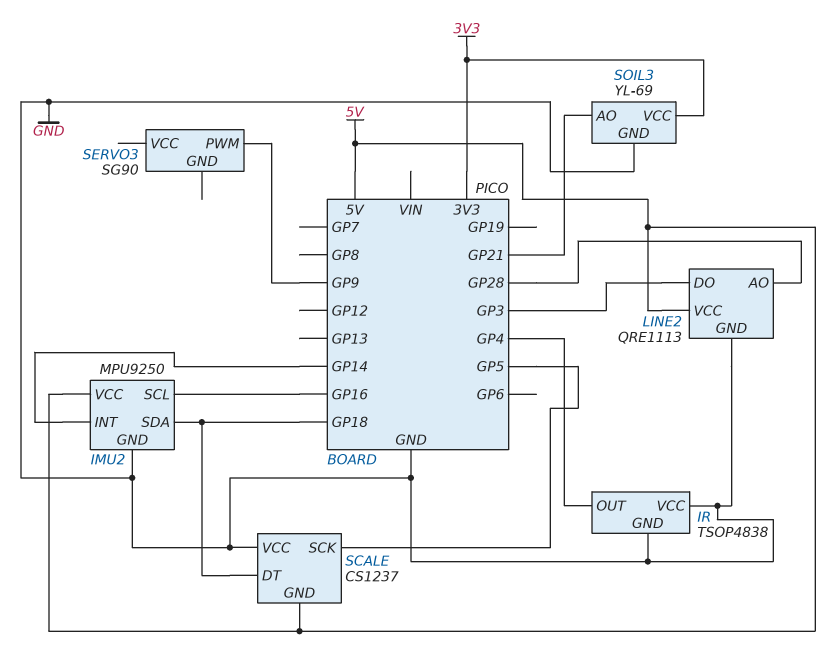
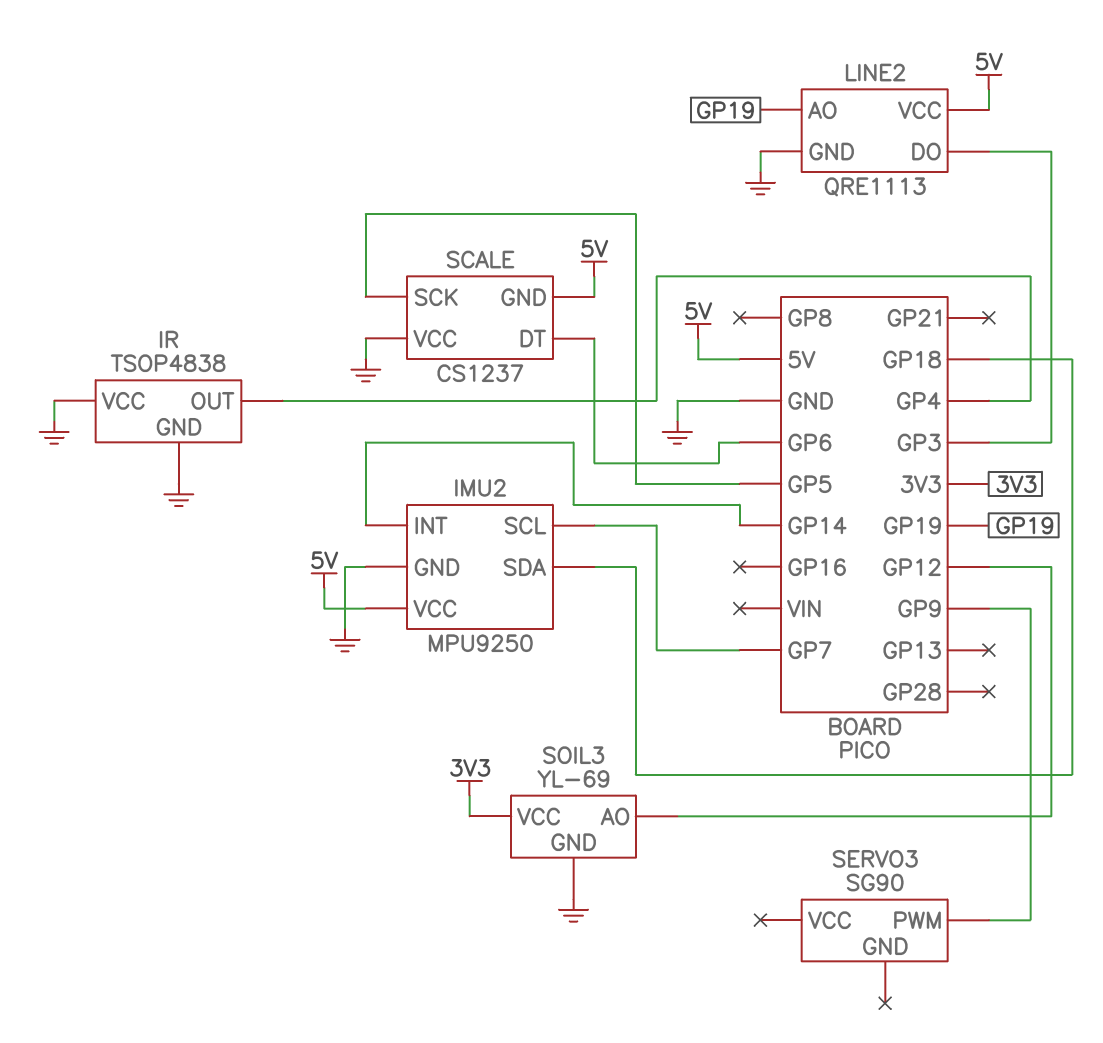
IMU2 pin SCL: GP16 -> GP7
LINE2 pin AO: GP28 -> GP19
SCALE pin DT: GP18 -> GP6
SOIL3 pin AO: GP21 -> GP12

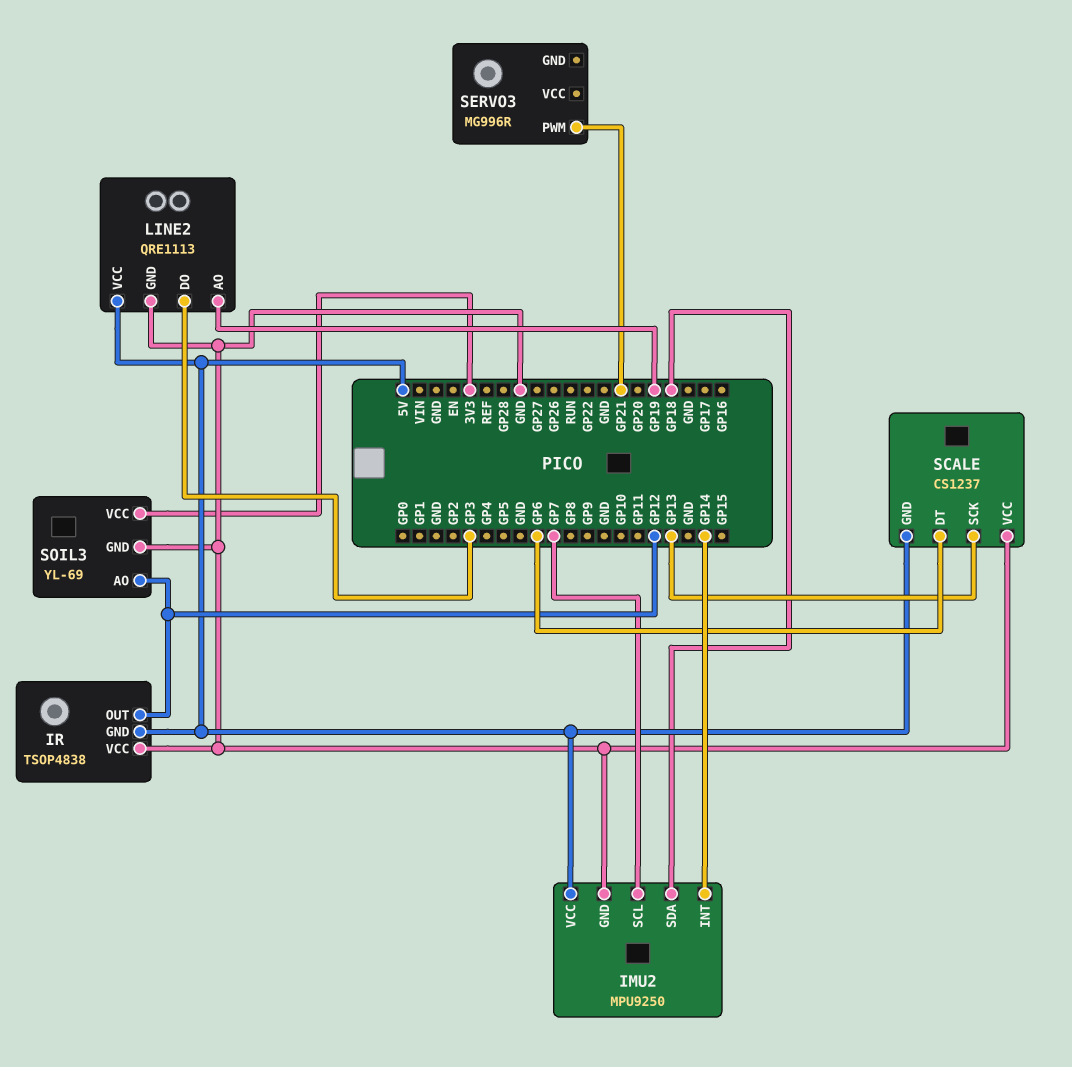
IR pin GND: GND -> 5V
IR pin OUT: GP4 -> GP12
SCALE pin SCK: GP5 -> GP13
SERVO3: SG90 -> MG996R
SERVO3 pin PWM: GP9 -> GP21

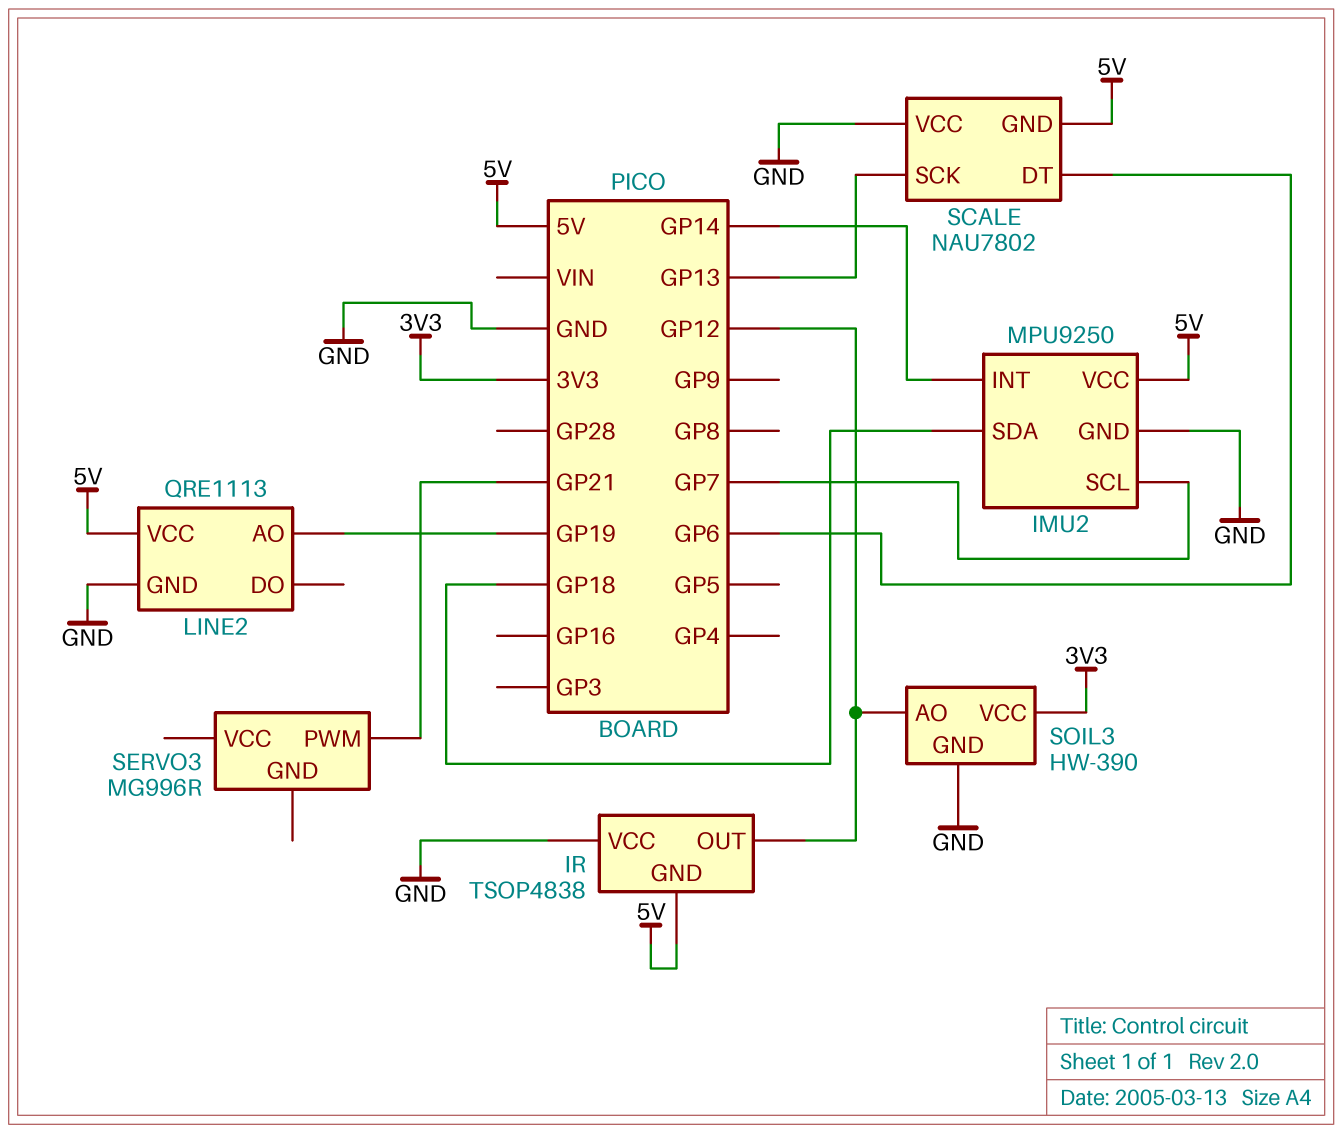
LINE2 pin DO: GP3 -> none
SCALE: CS1237 -> NAU7802
SOIL3: YL-69 -> HW-390

